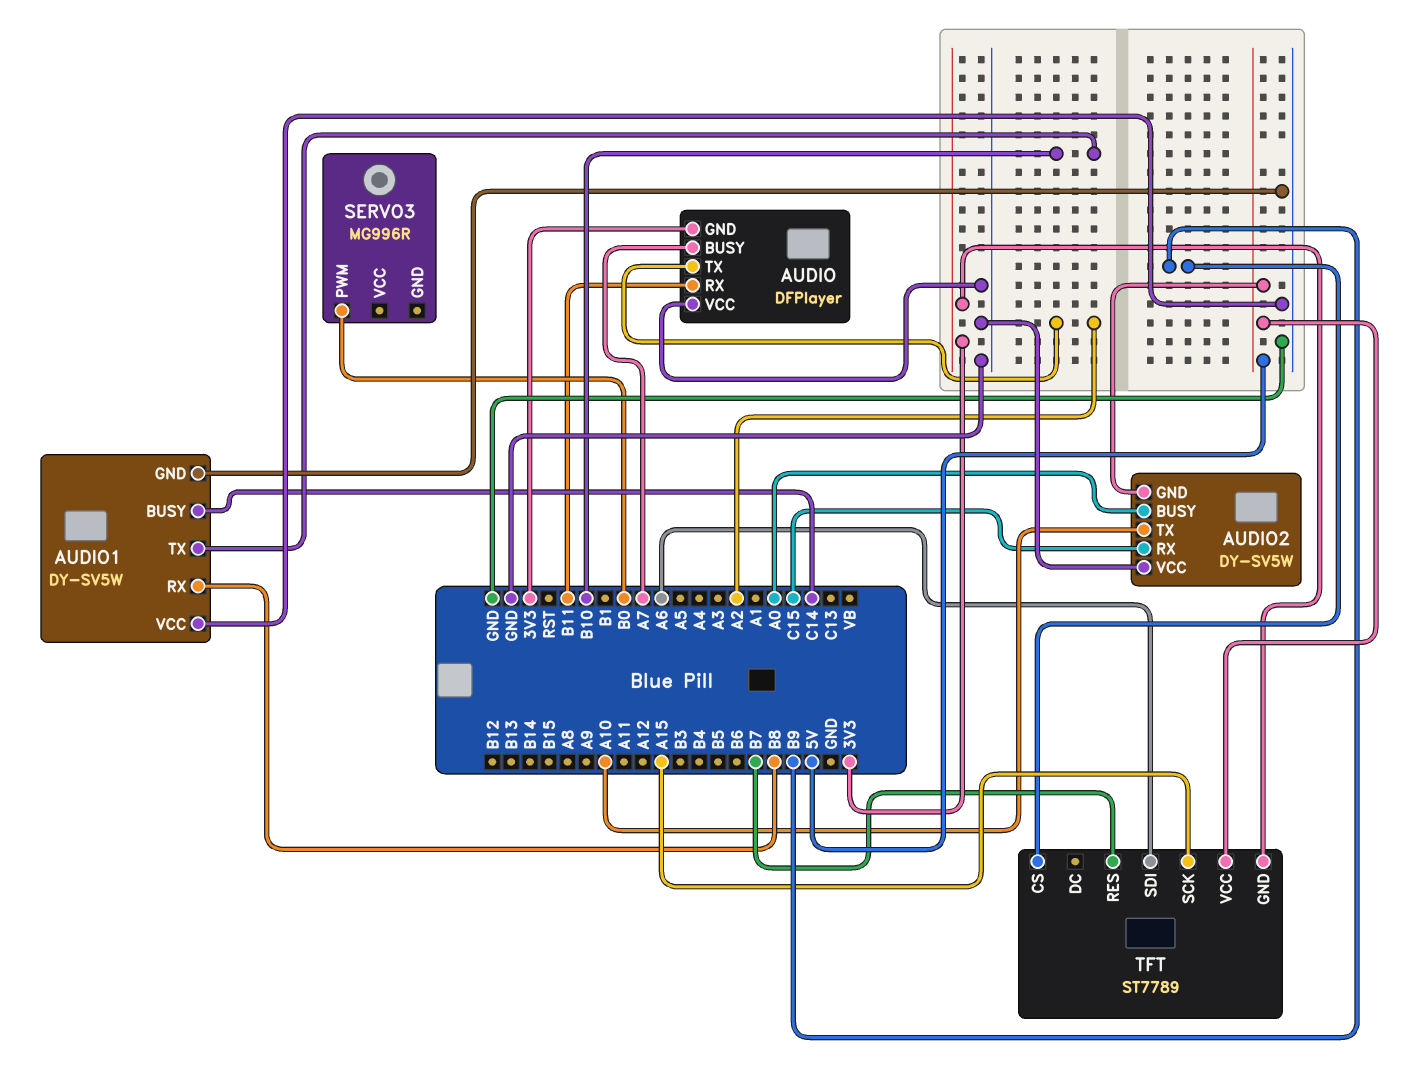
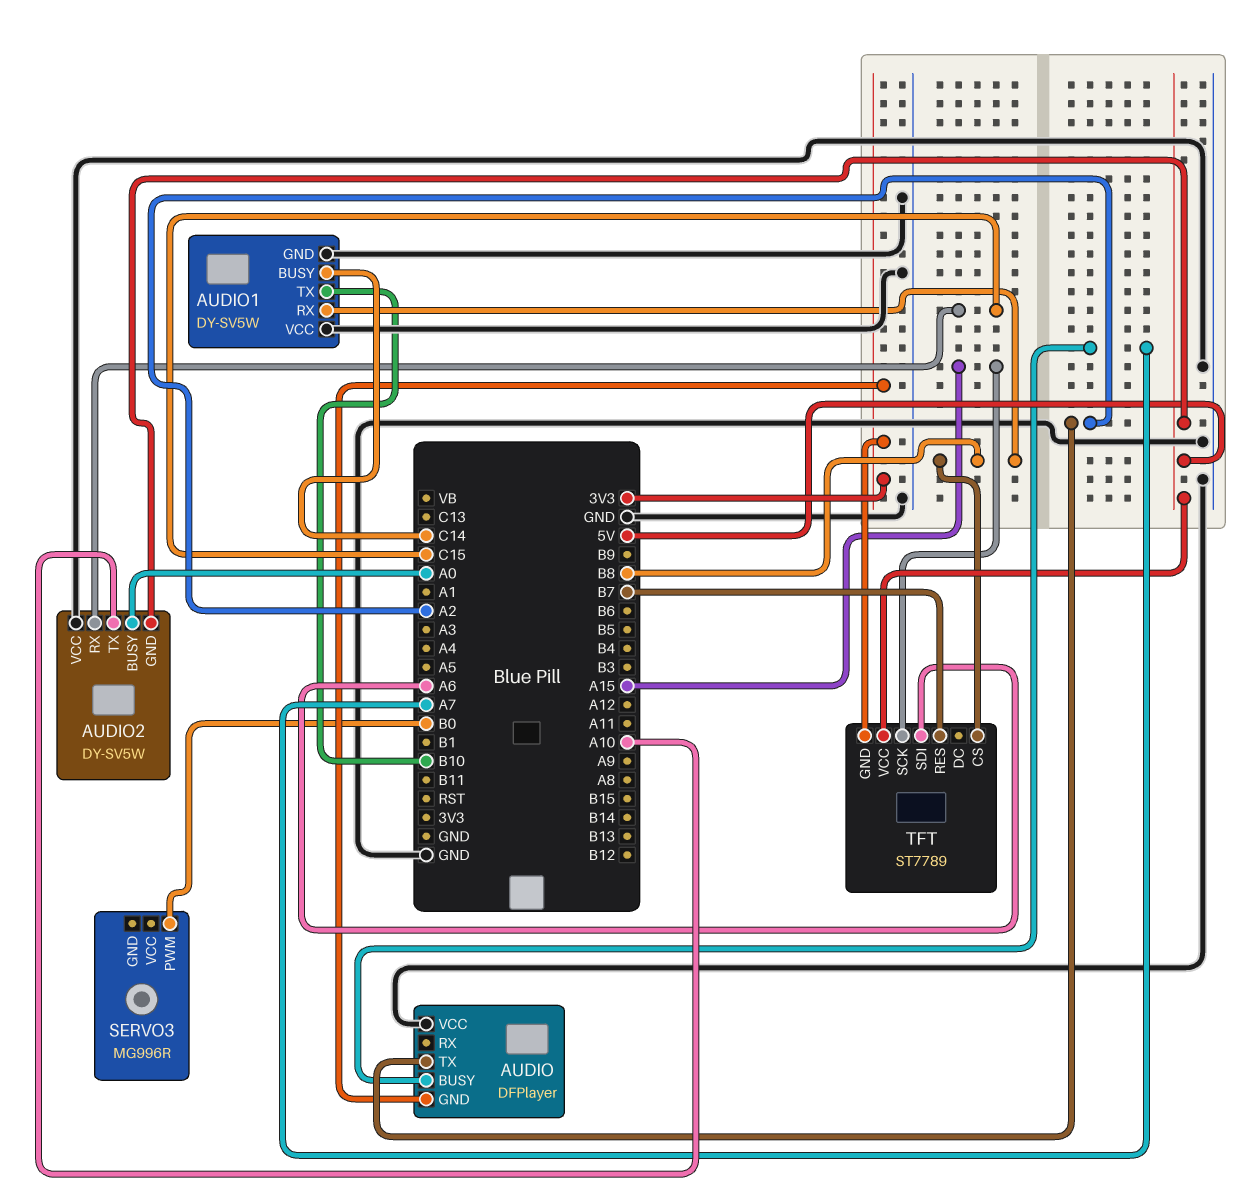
AUDIO pin RX: B11 -> none
TFT pin CS: B9 -> B8

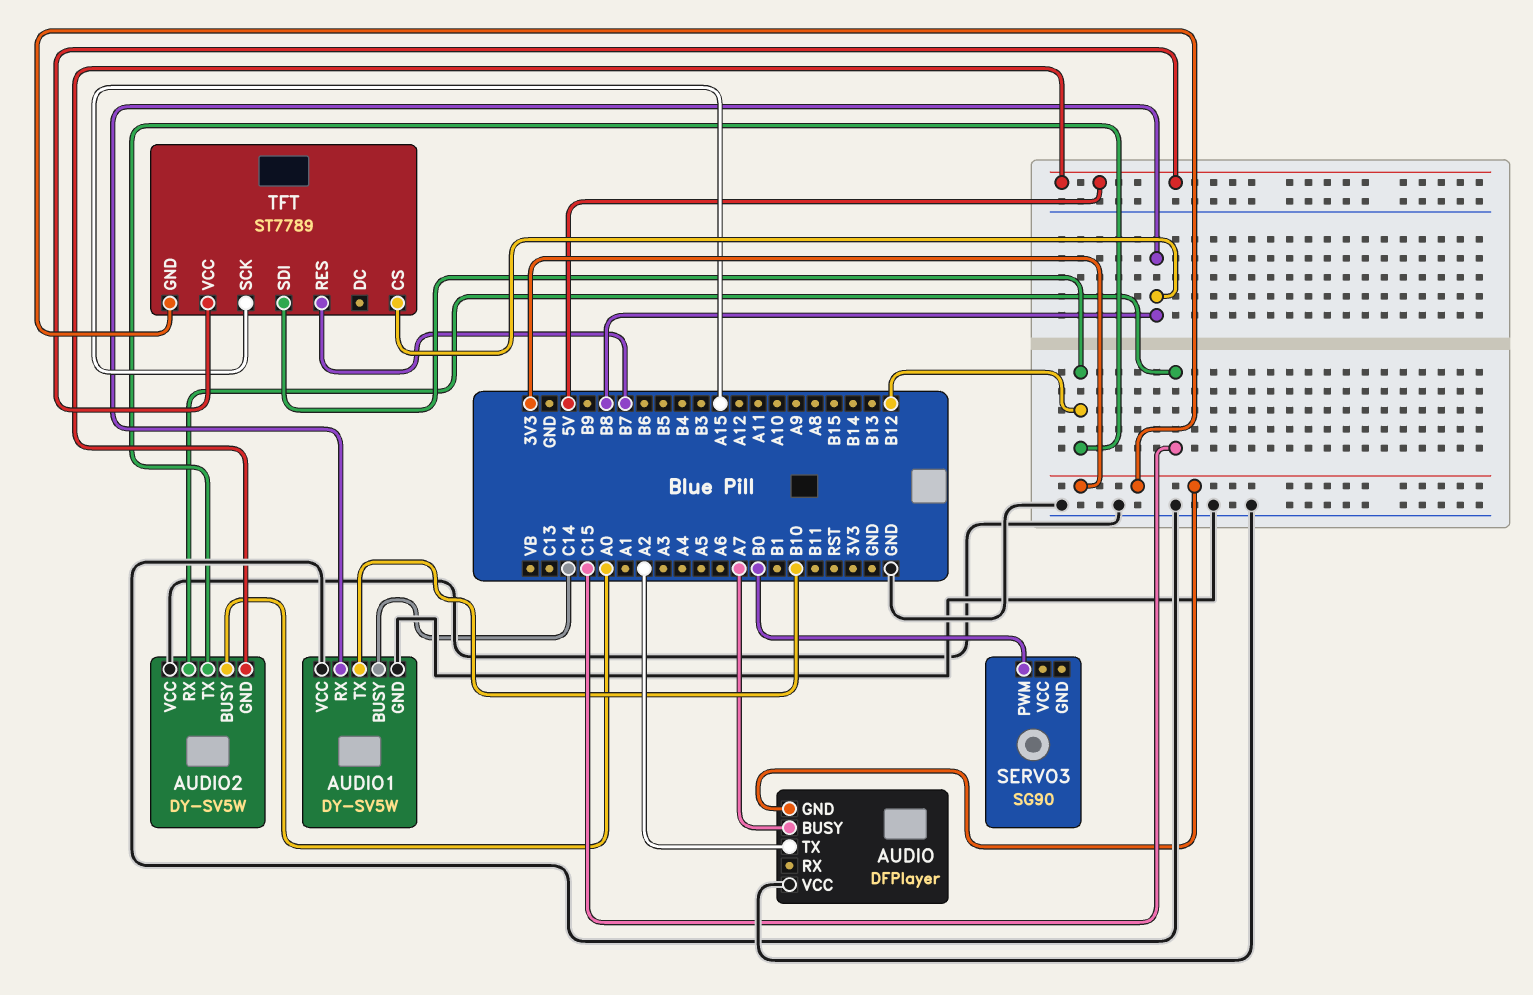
AUDIO2 pin TX: A10 -> B12
SERVO3: MG996R -> SG90
TFT pin SDI: A6 -> B12

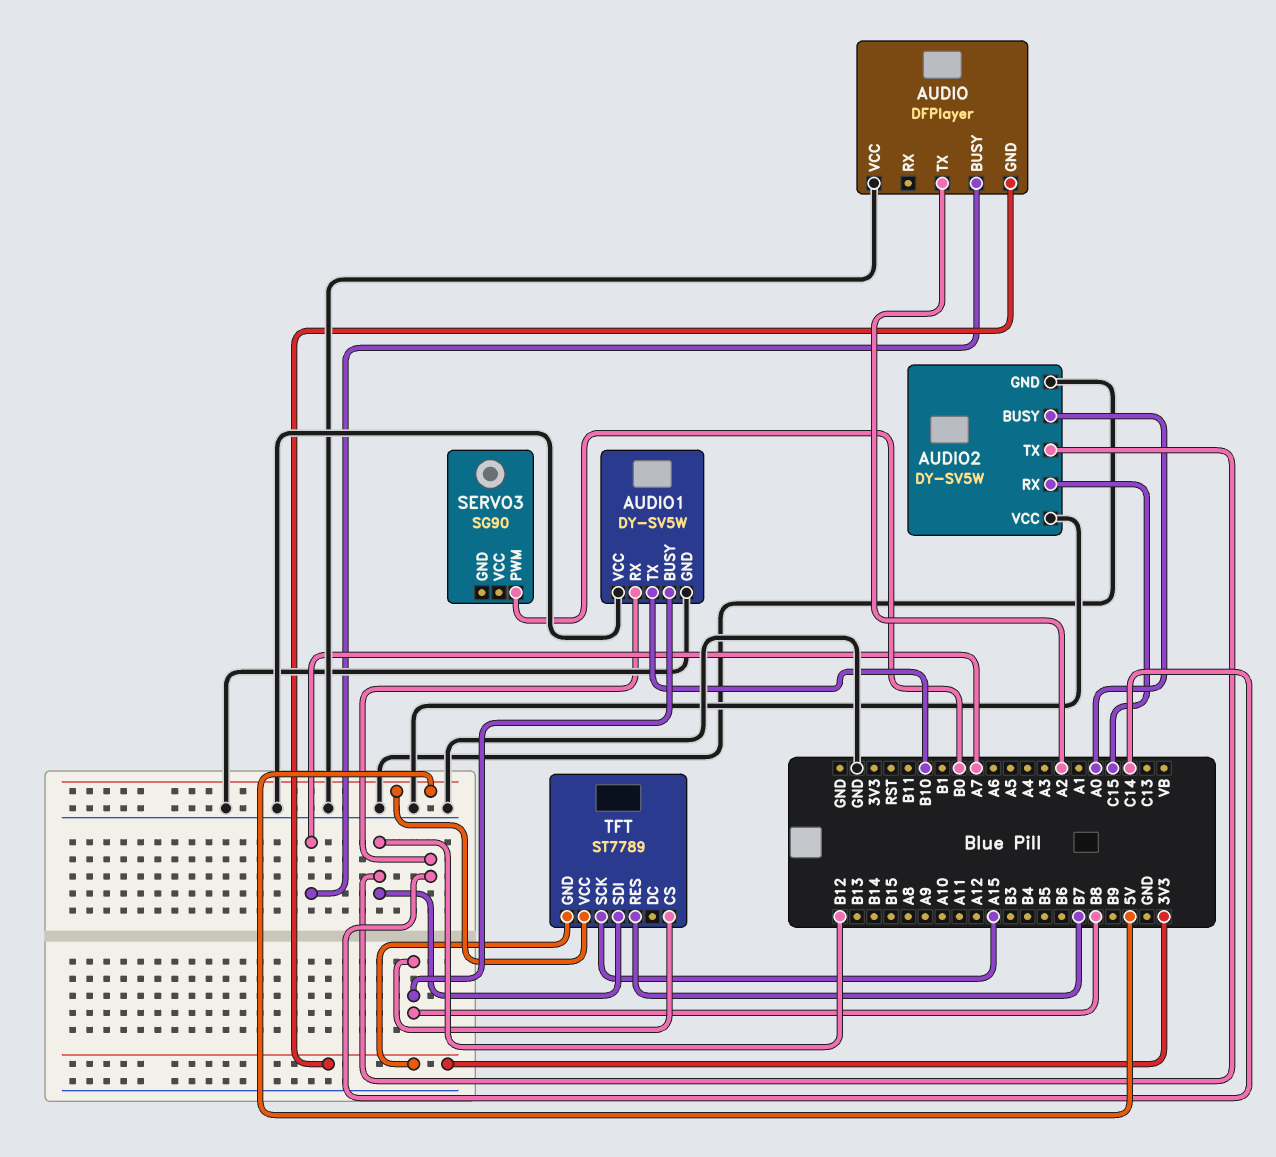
AUDIO1 pin BUSY: C14 -> B8
AUDIO1 pin RX: B8 -> C14
AUDIO2 pin GND: 5V -> GND

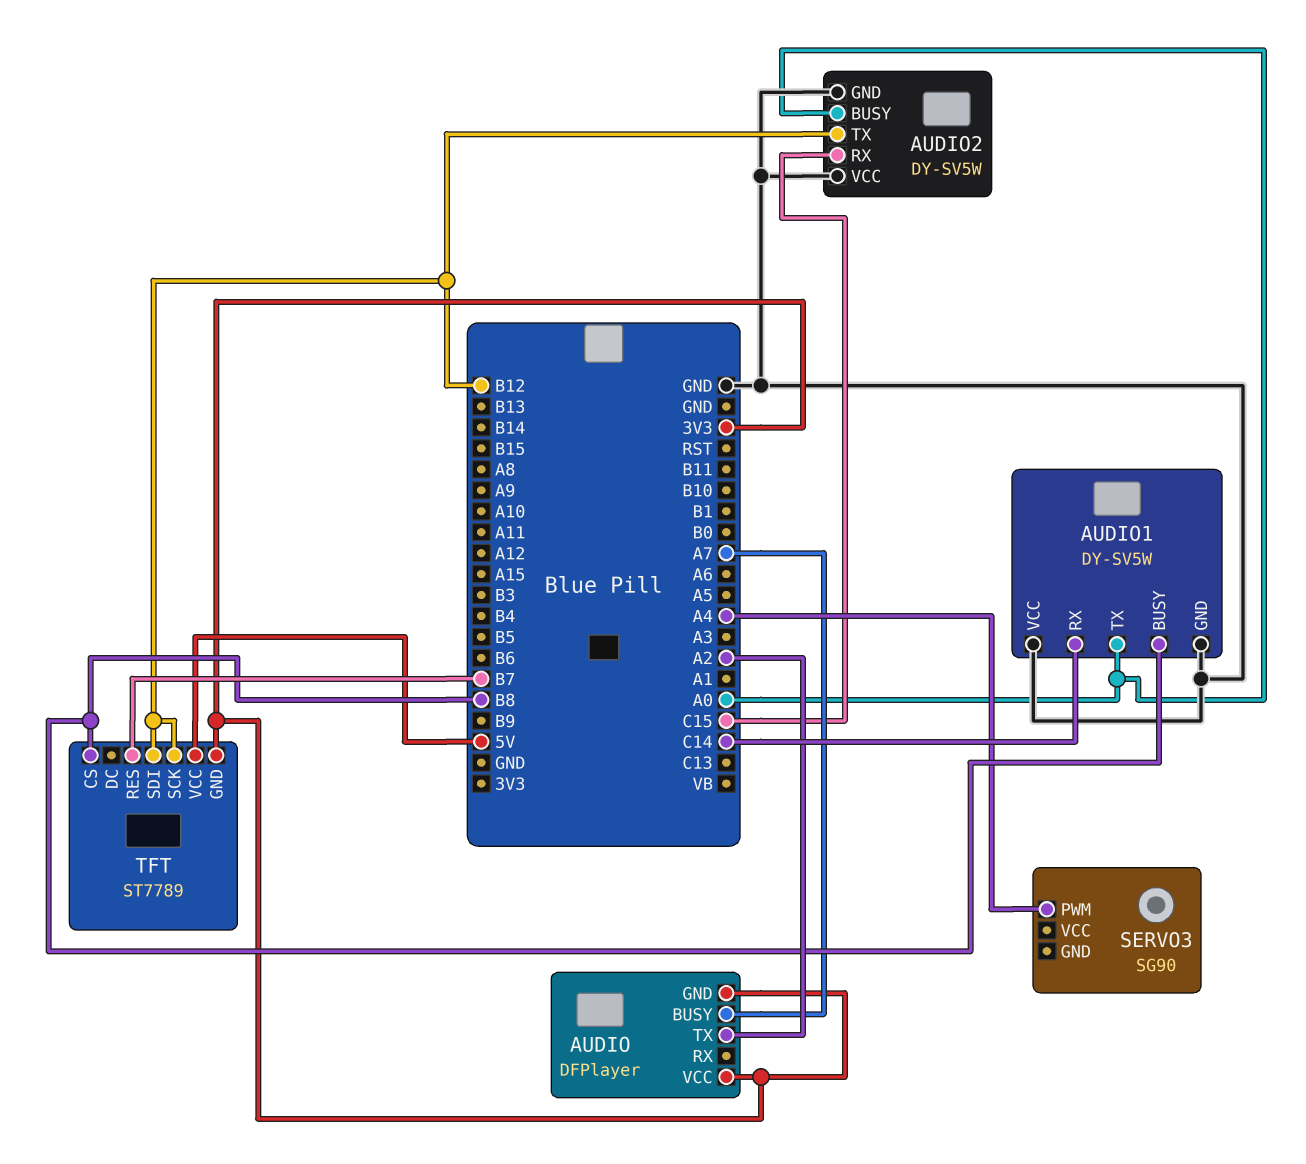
AUDIO pin VCC: GND -> 3V3
AUDIO1 pin TX: B10 -> A0
SERVO3 pin PWM: B0 -> A4
TFT pin SCK: A15 -> B12

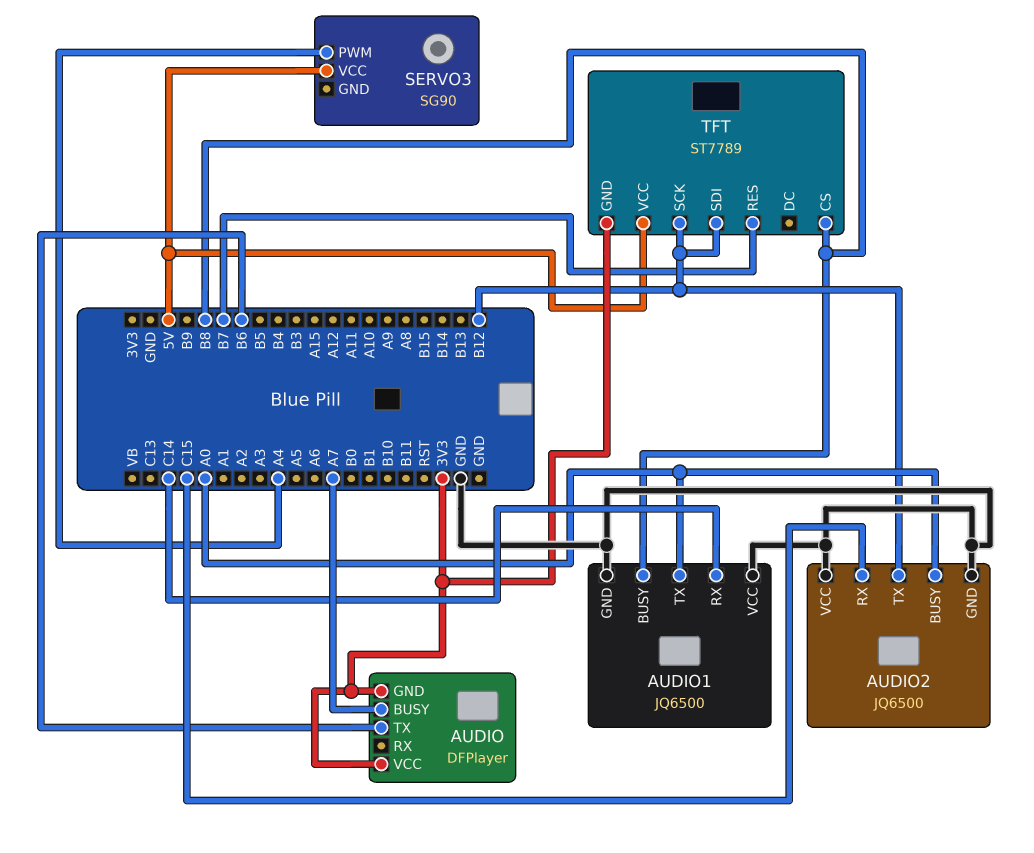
AUDIO pin TX: A2 -> B6
AUDIO1: DY-SV5W -> JQ6500
AUDIO2: DY-SV5W -> JQ6500
SERVO3 pin VCC: none -> 5V

